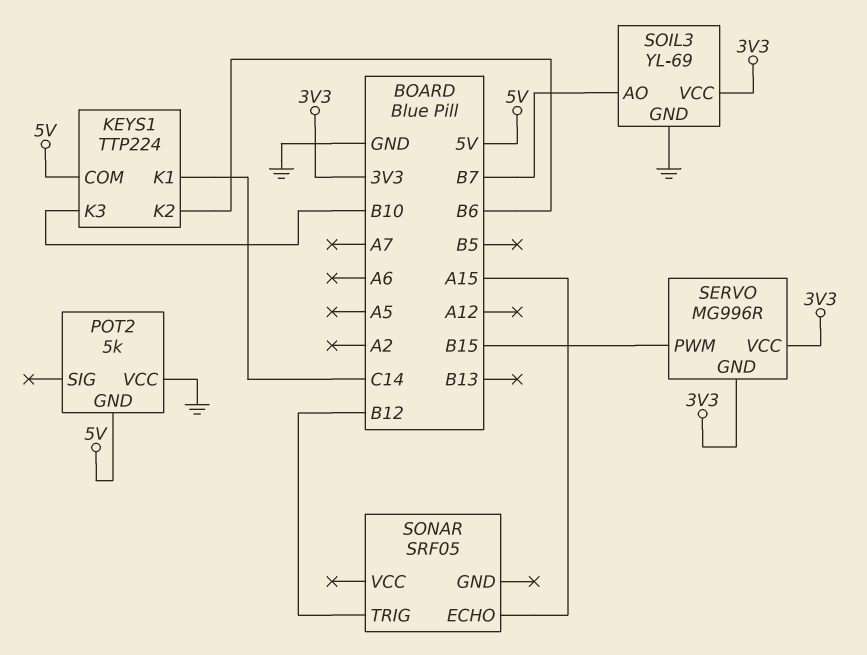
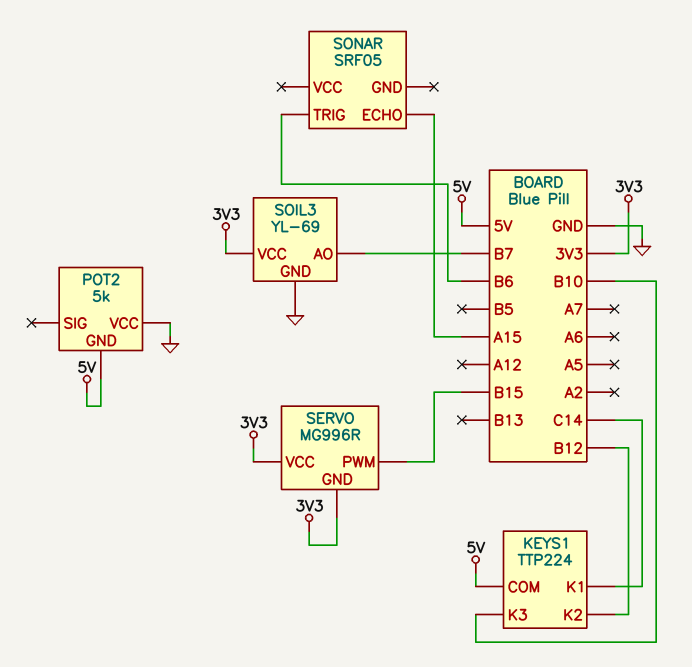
KEYS1 pin K2: B6 -> B12
SONAR pin TRIG: B12 -> B6

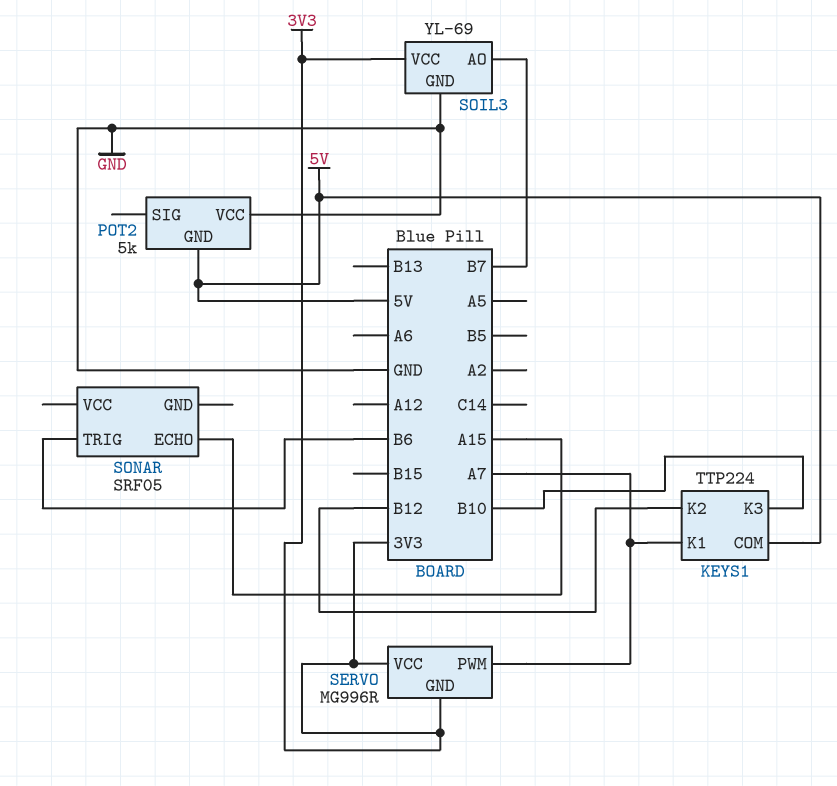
KEYS1 pin K1: C14 -> A7
SERVO pin PWM: B15 -> A7

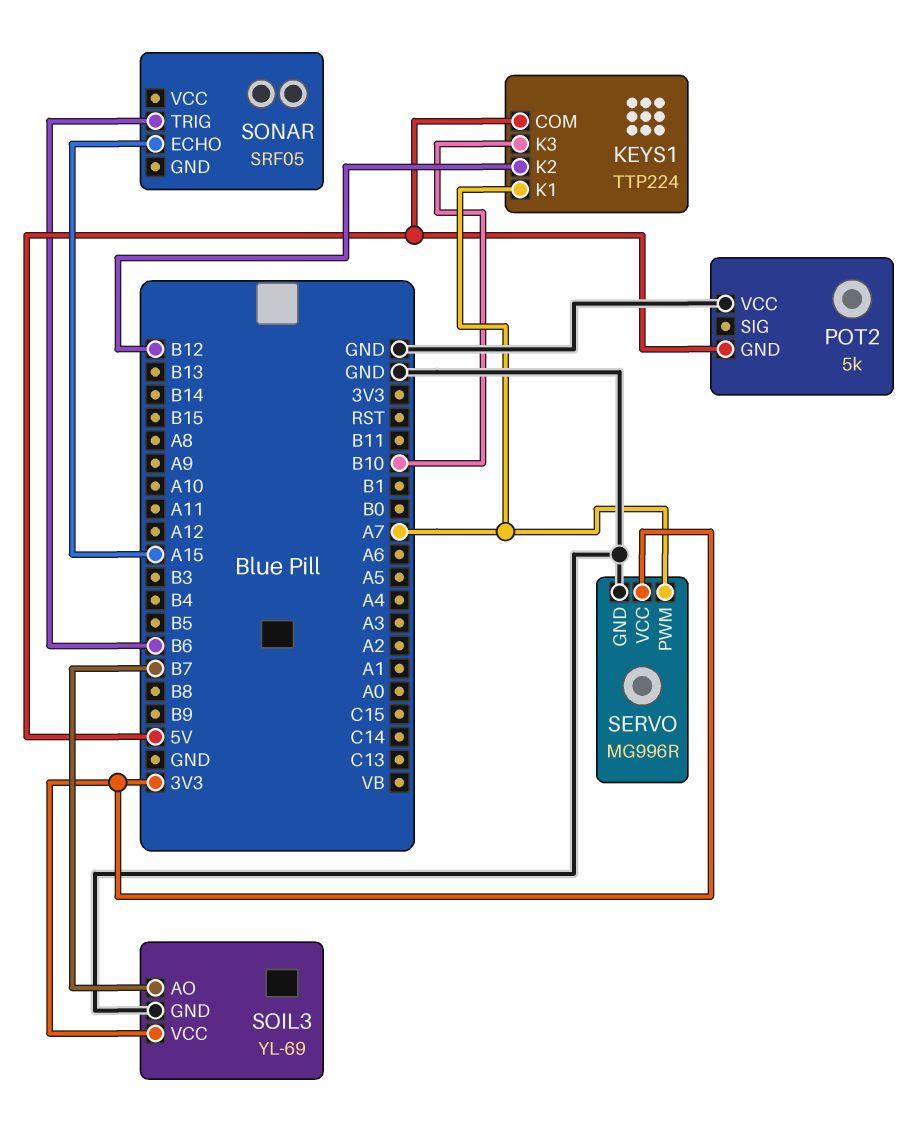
SERVO pin GND: 3V3 -> GND

